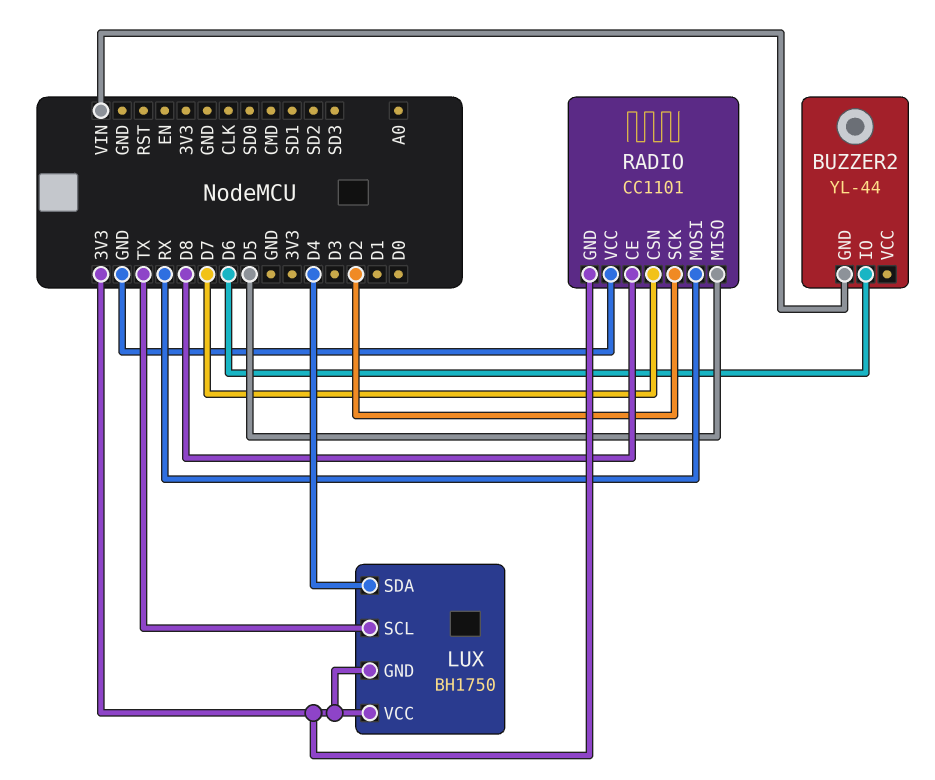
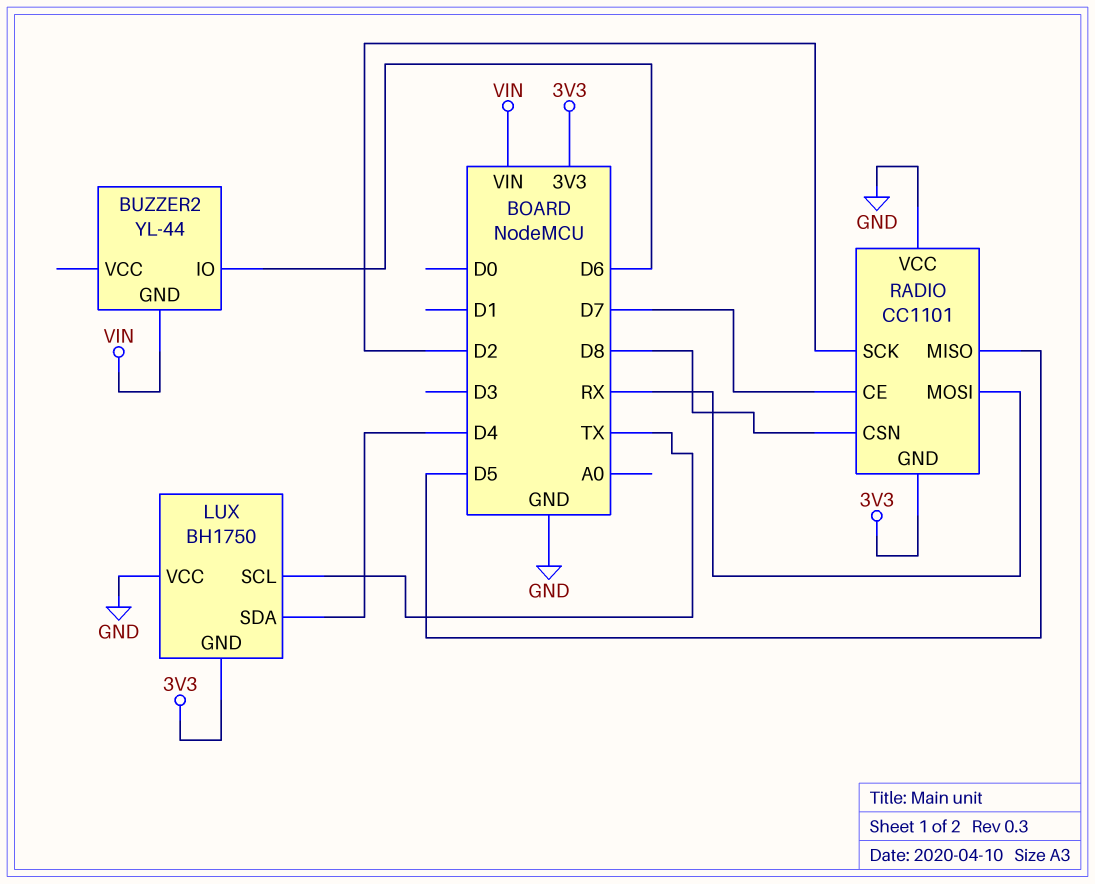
LUX pin VCC: 3V3 -> GND
RADIO pin CE: D8 -> D7
RADIO pin CSN: D7 -> D8

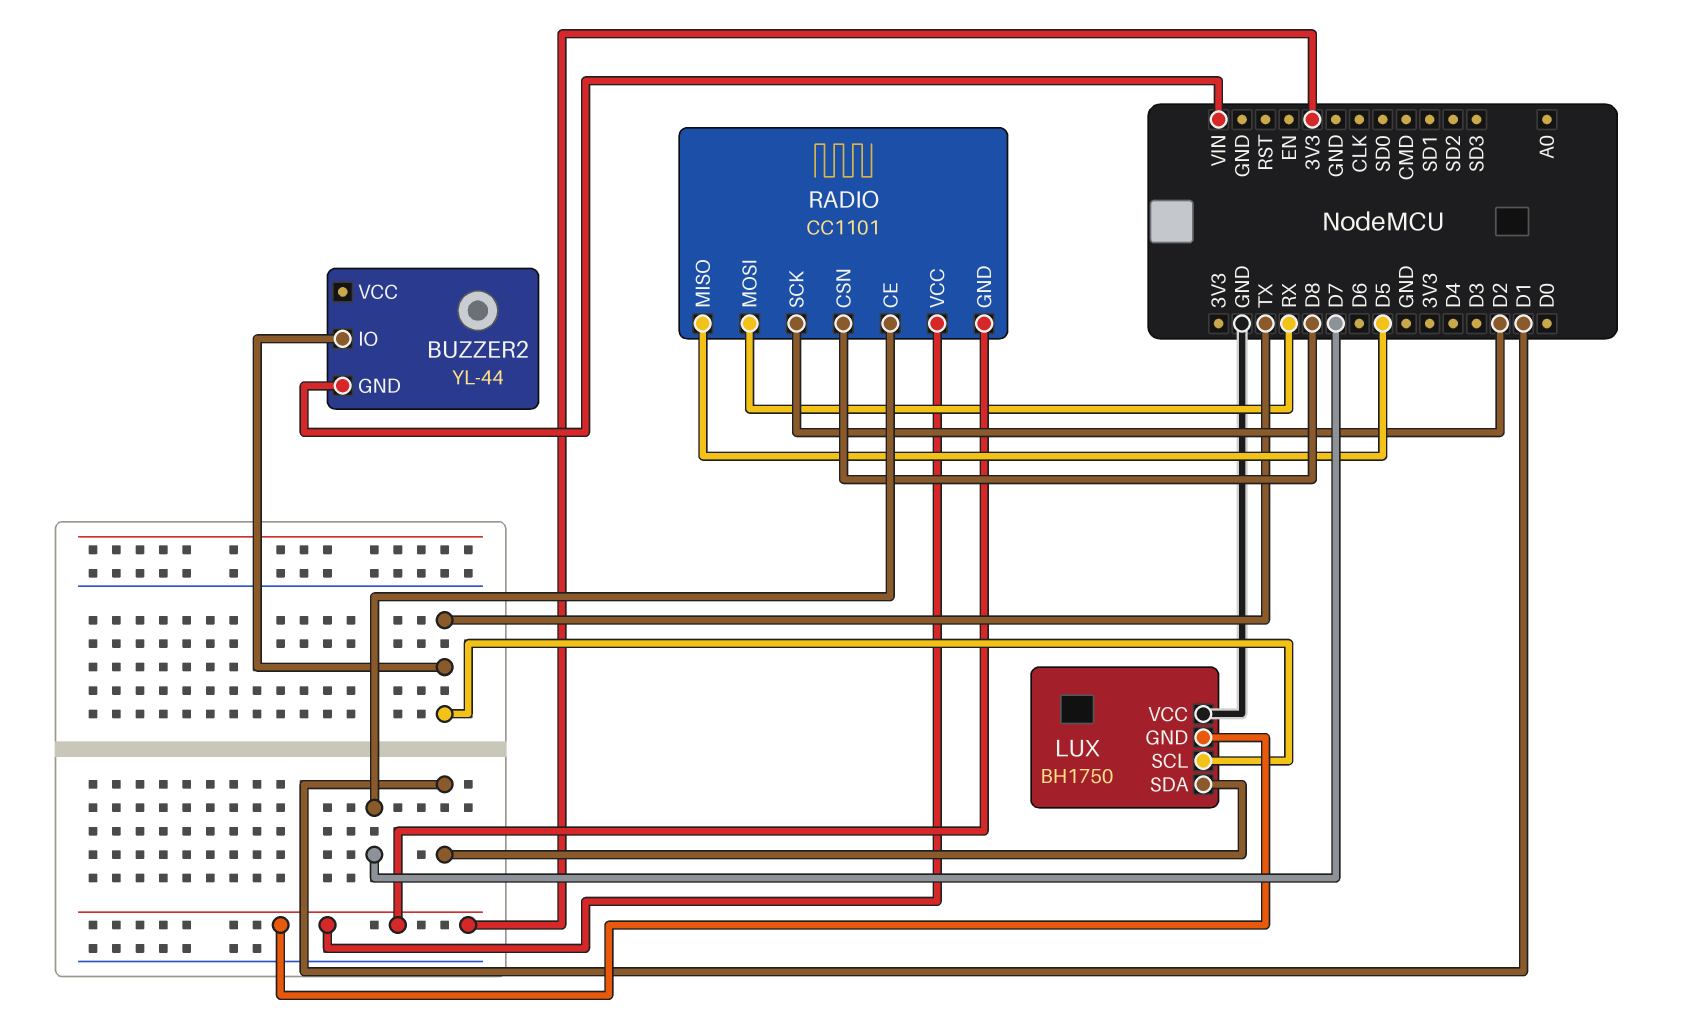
BUZZER2 pin IO: D6 -> TX
LUX pin SDA: D4 -> D1
RADIO pin VCC: GND -> 3V3

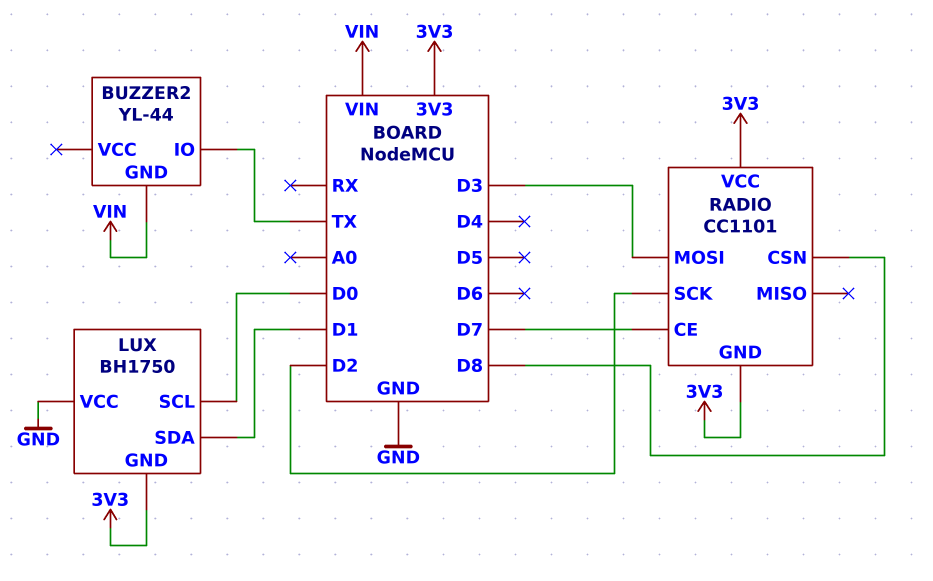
LUX pin SCL: TX -> D0
RADIO pin MISO: D5 -> none
RADIO pin MOSI: RX -> D3

